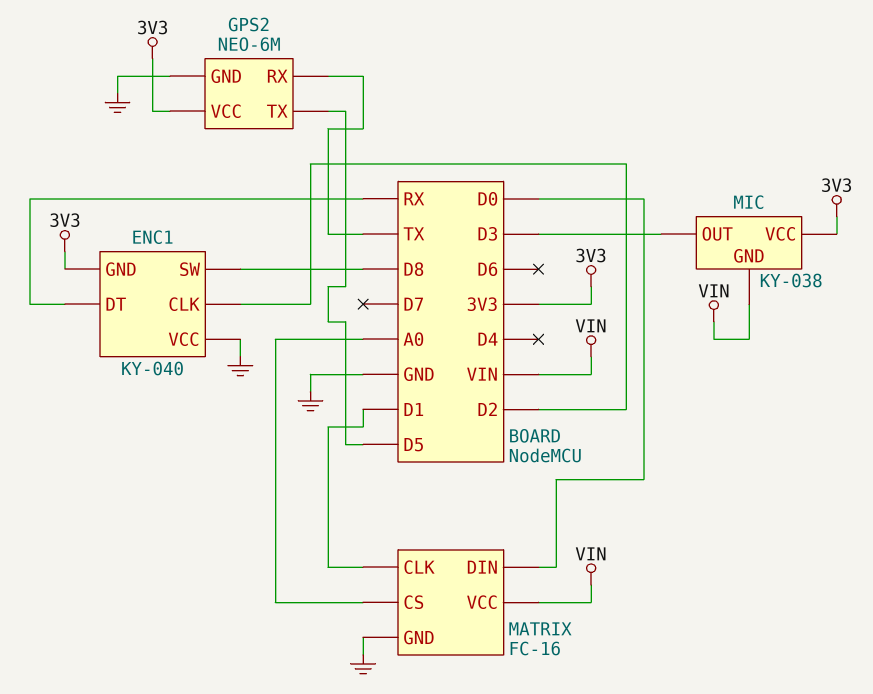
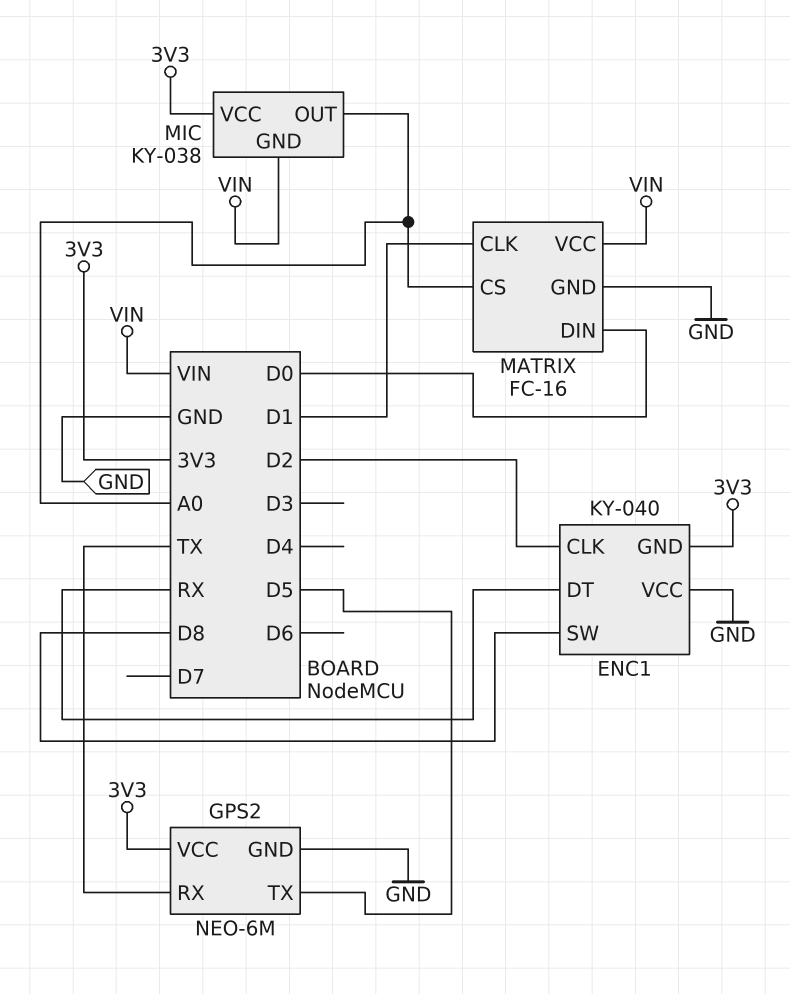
MIC pin OUT: D3 -> A0

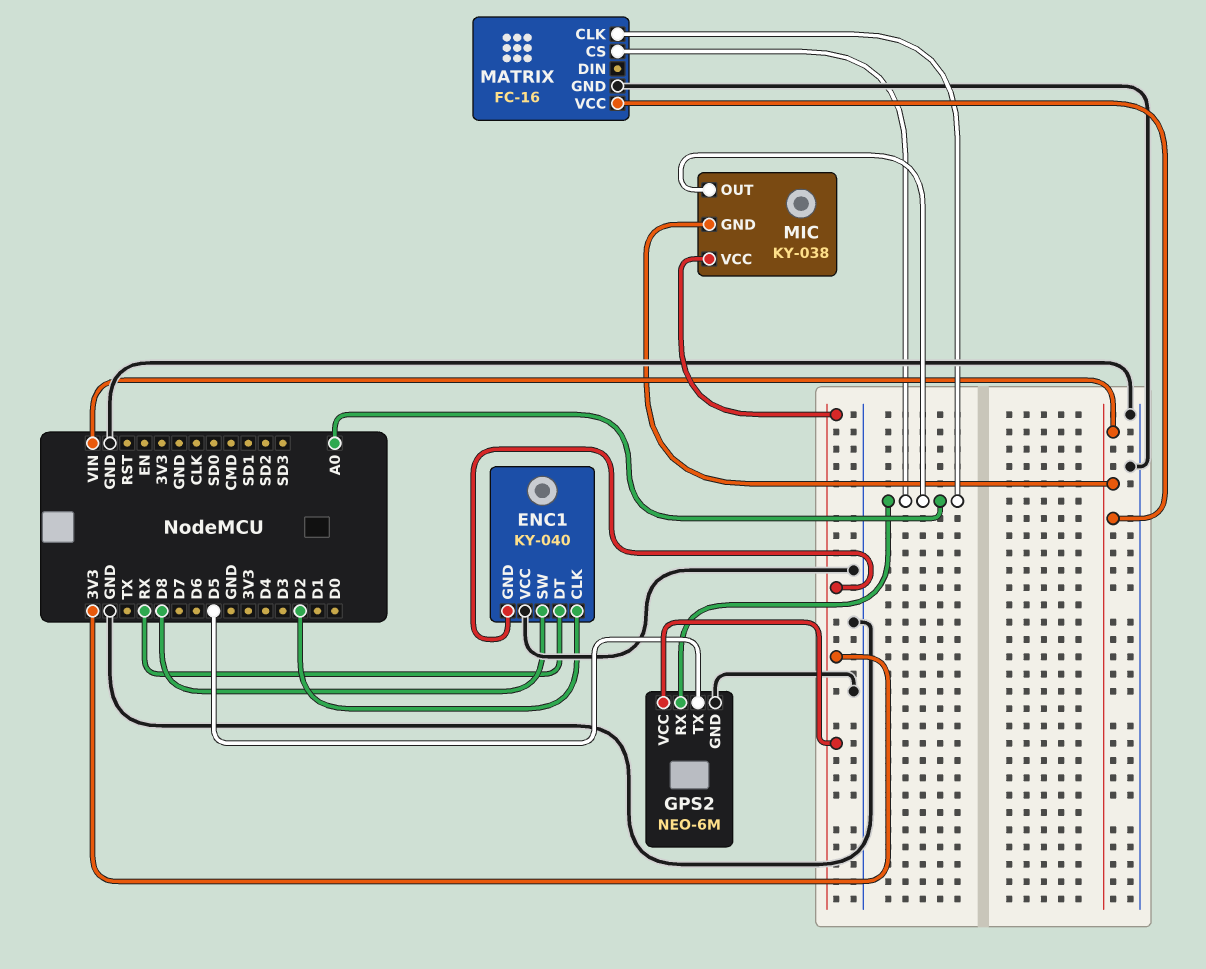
GPS2 pin RX: TX -> A0
MATRIX pin CLK: D1 -> A0
MATRIX pin DIN: D0 -> none

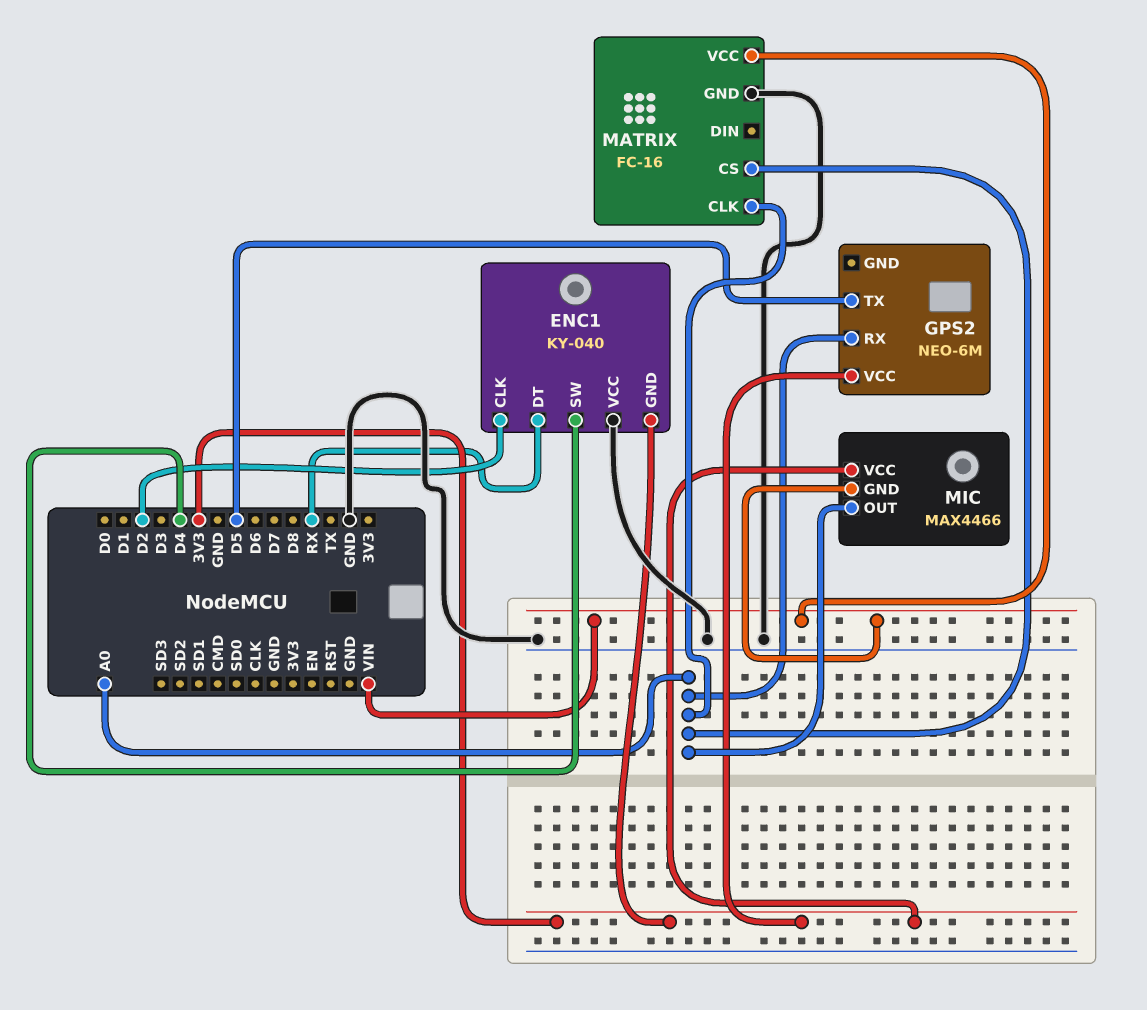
ENC1 pin SW: D8 -> D4
GPS2 pin GND: GND -> none
MIC: KY-038 -> MAX4466

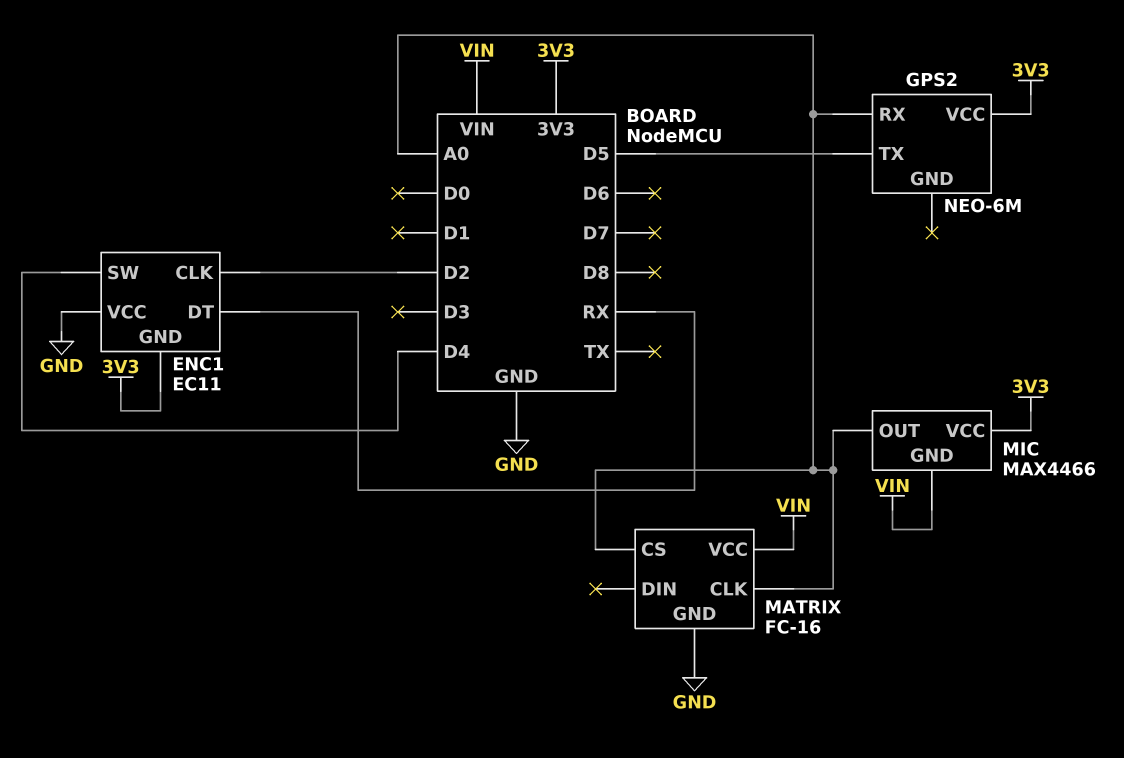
ENC1: KY-040 -> EC11

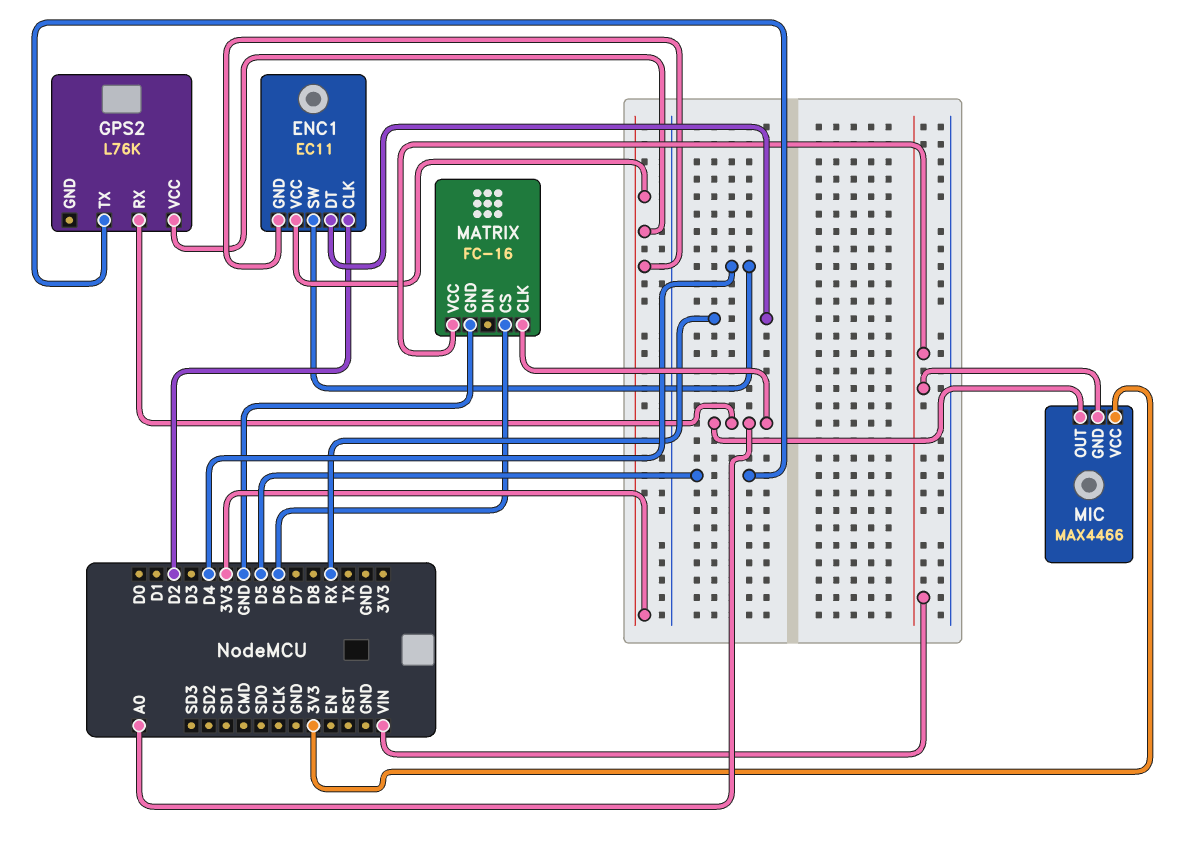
ENC1 pin VCC: GND -> 3V3
GPS2: NEO-6M -> L76K
MATRIX pin CS: A0 -> D6

